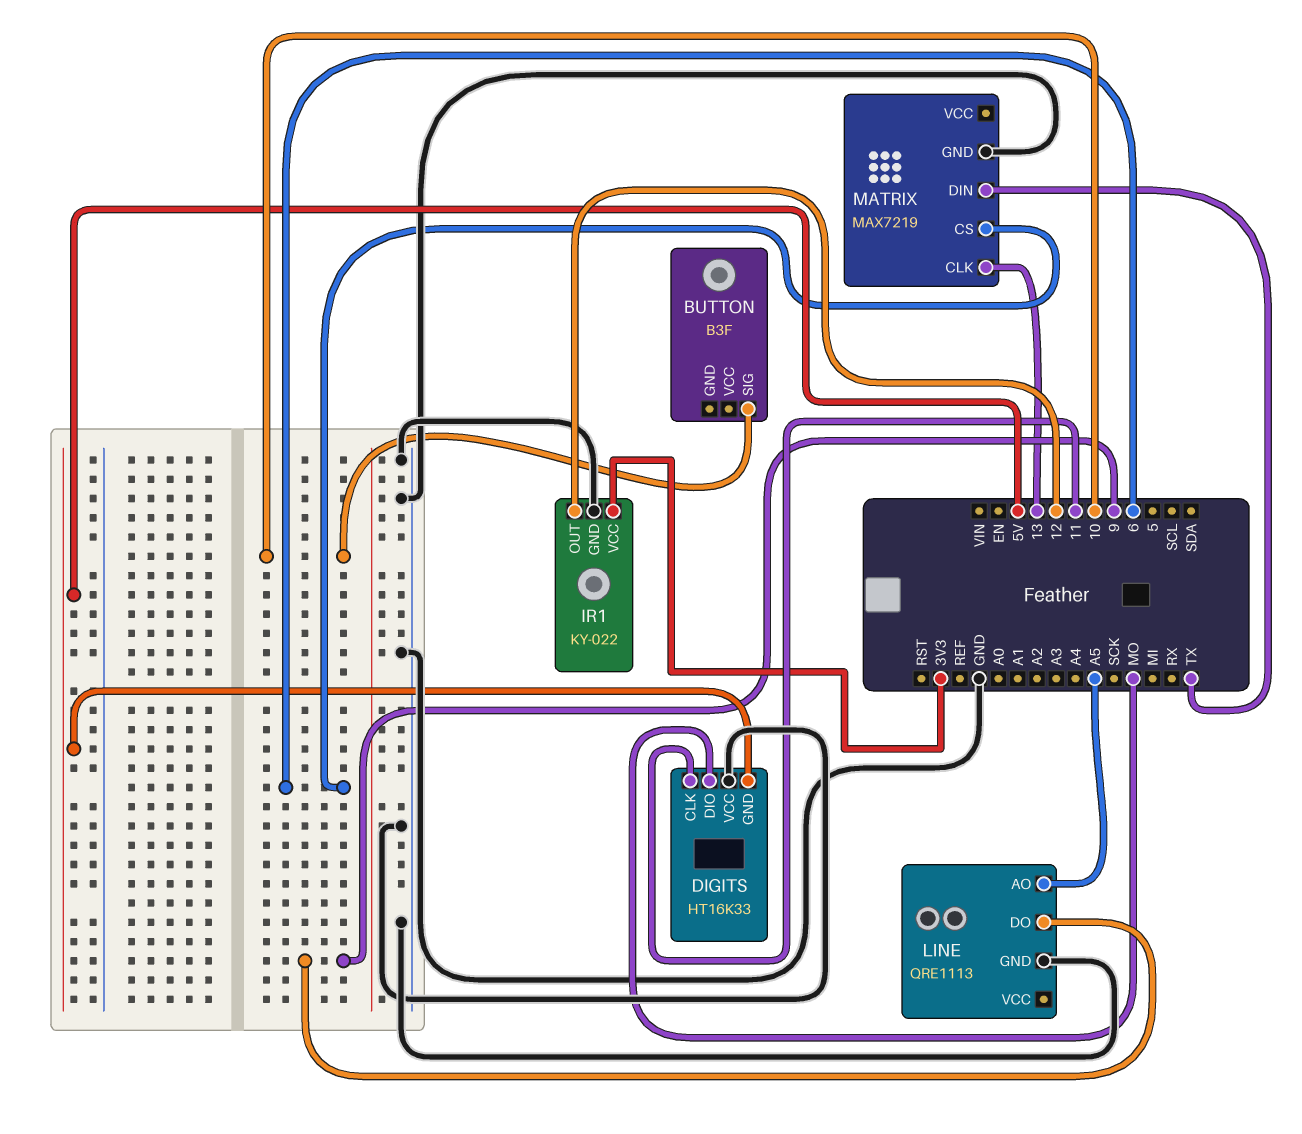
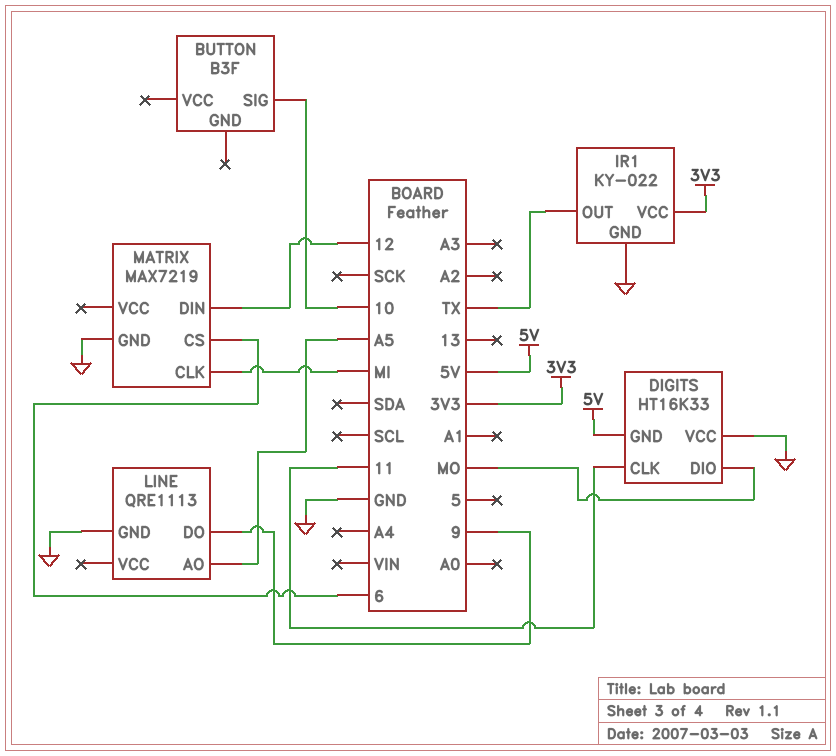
IR1 pin OUT: 12 -> TX
MATRIX pin CLK: 13 -> MI
MATRIX pin DIN: TX -> 12

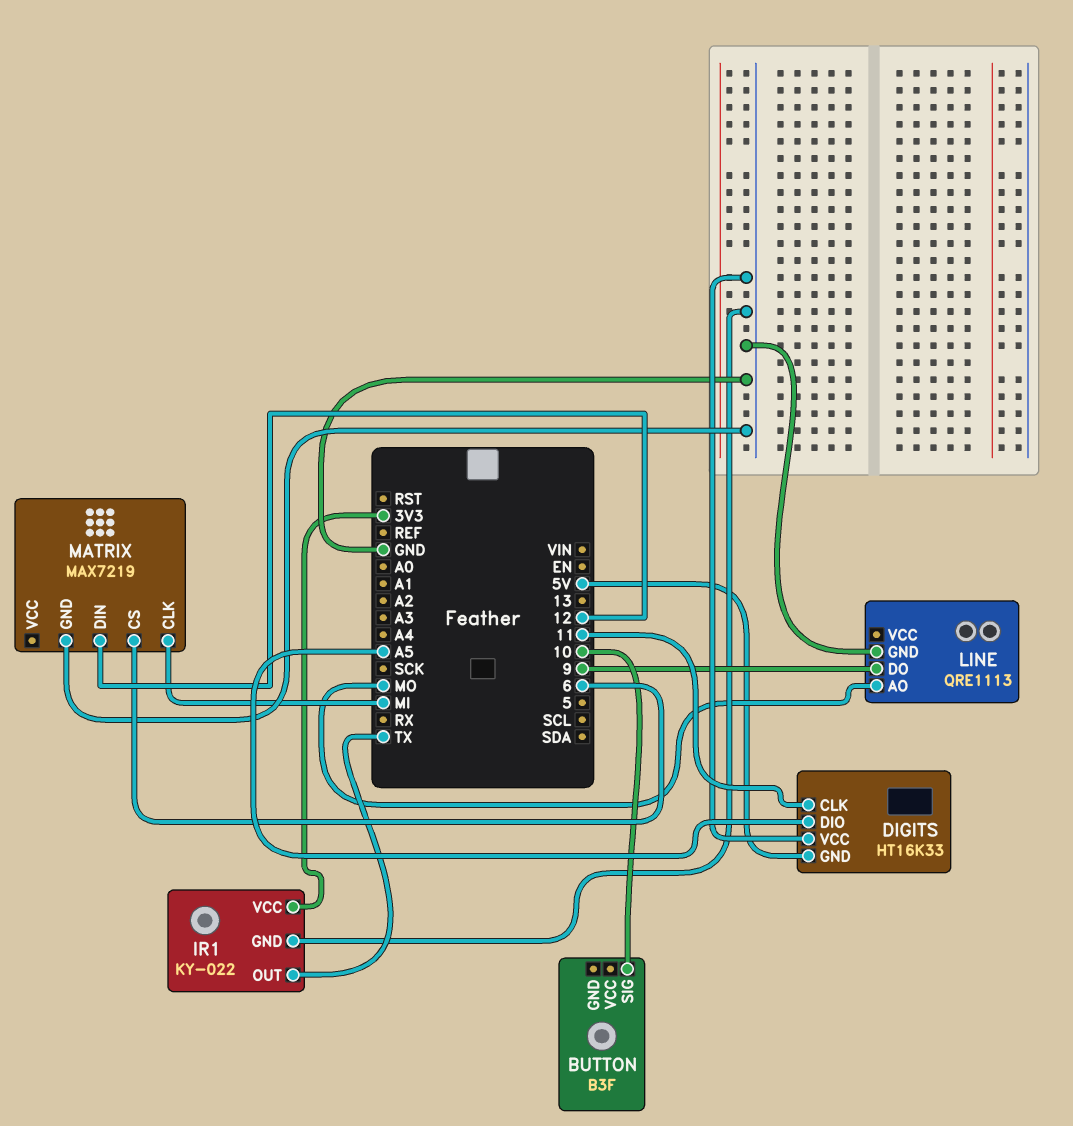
DIGITS pin DIO: MO -> A5
LINE pin AO: A5 -> MO

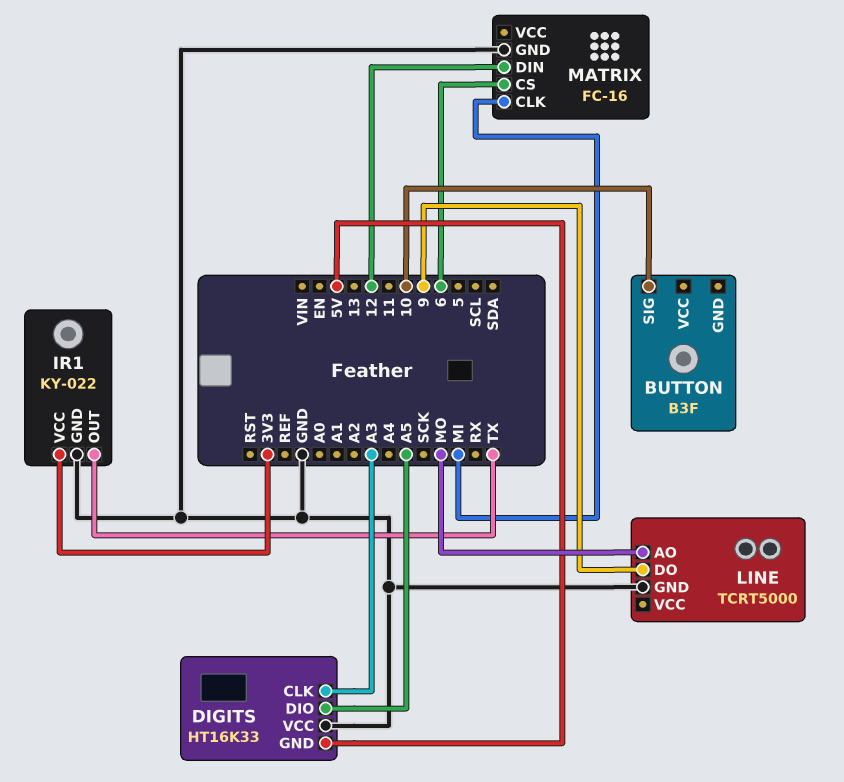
DIGITS pin CLK: 11 -> A3
LINE: QRE1113 -> TCRT5000
MATRIX: MAX7219 -> FC-16

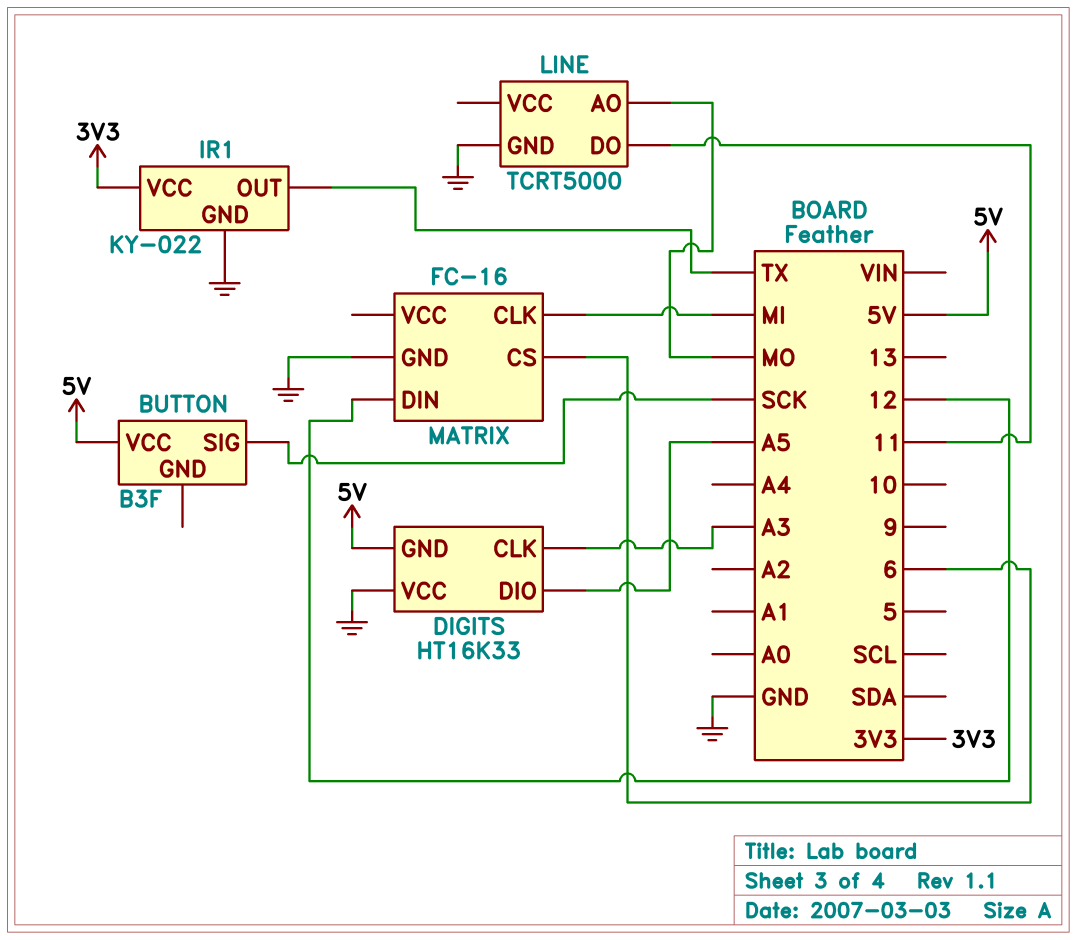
BUTTON pin SIG: 10 -> SCK
BUTTON pin VCC: none -> 5V
LINE pin DO: 9 -> 11

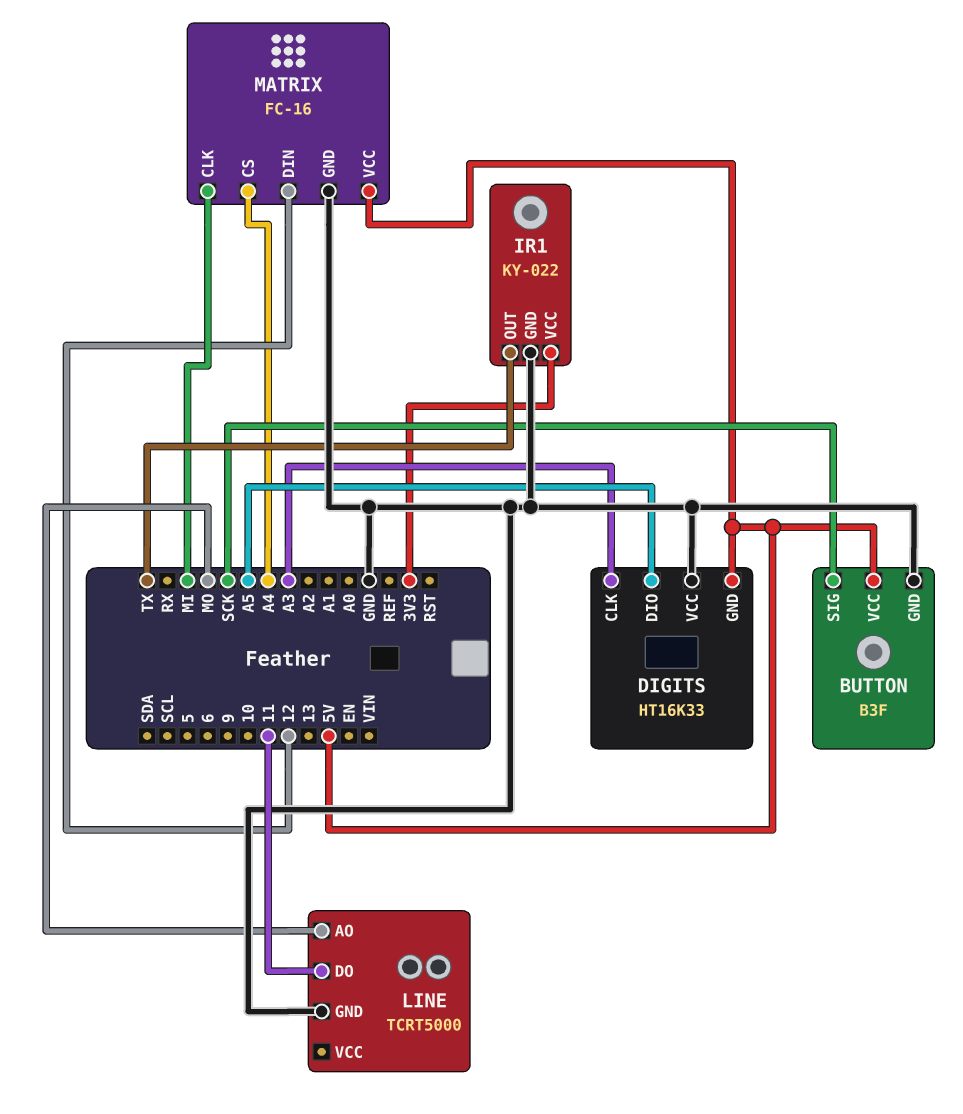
BUTTON pin GND: none -> GND
MATRIX pin CS: 6 -> A4
MATRIX pin VCC: none -> 5V

